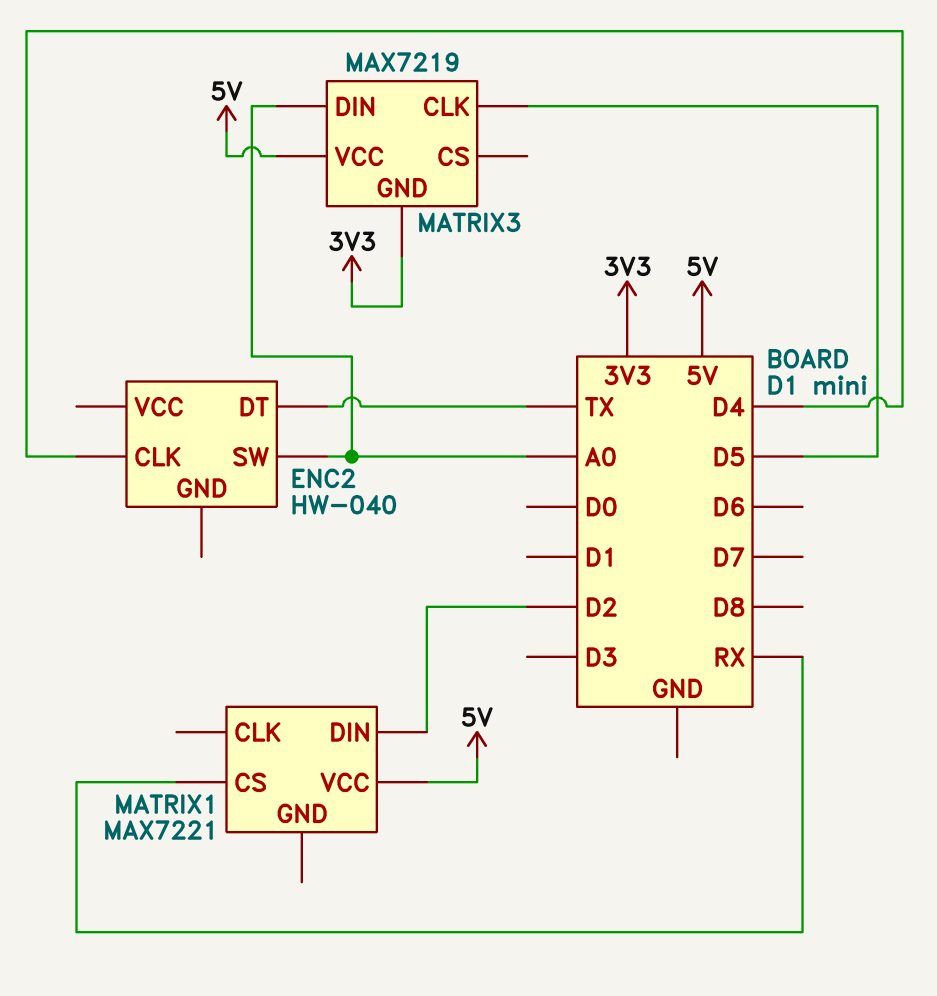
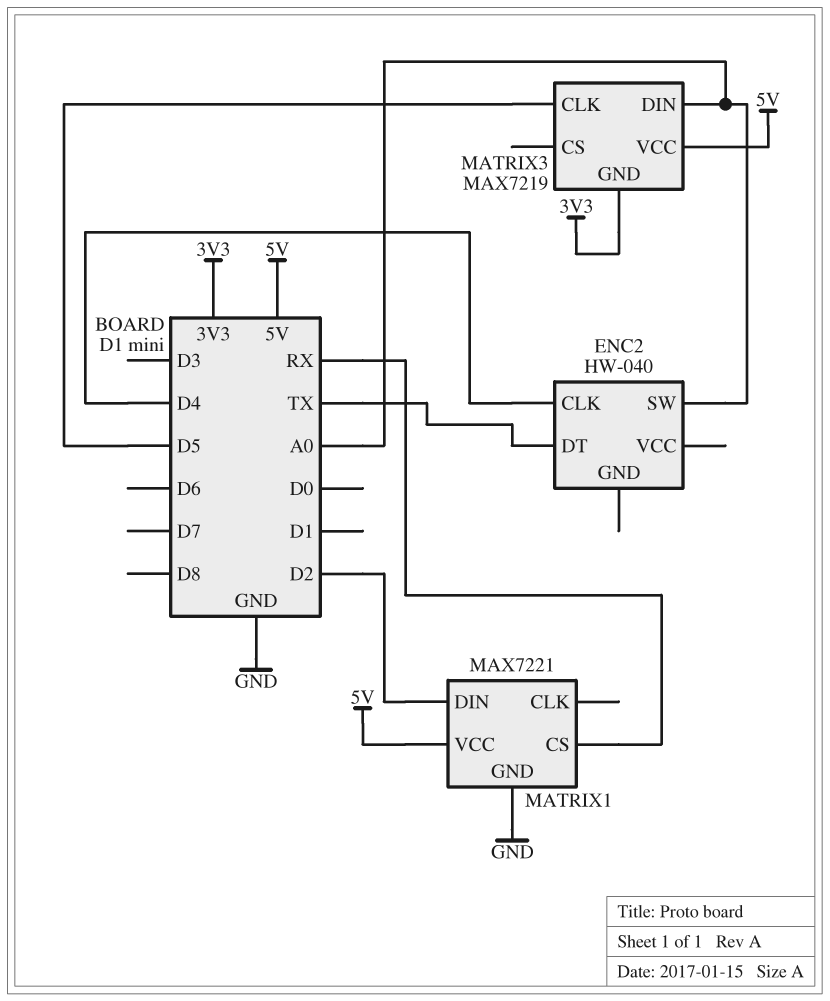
MATRIX1 pin GND: none -> GND

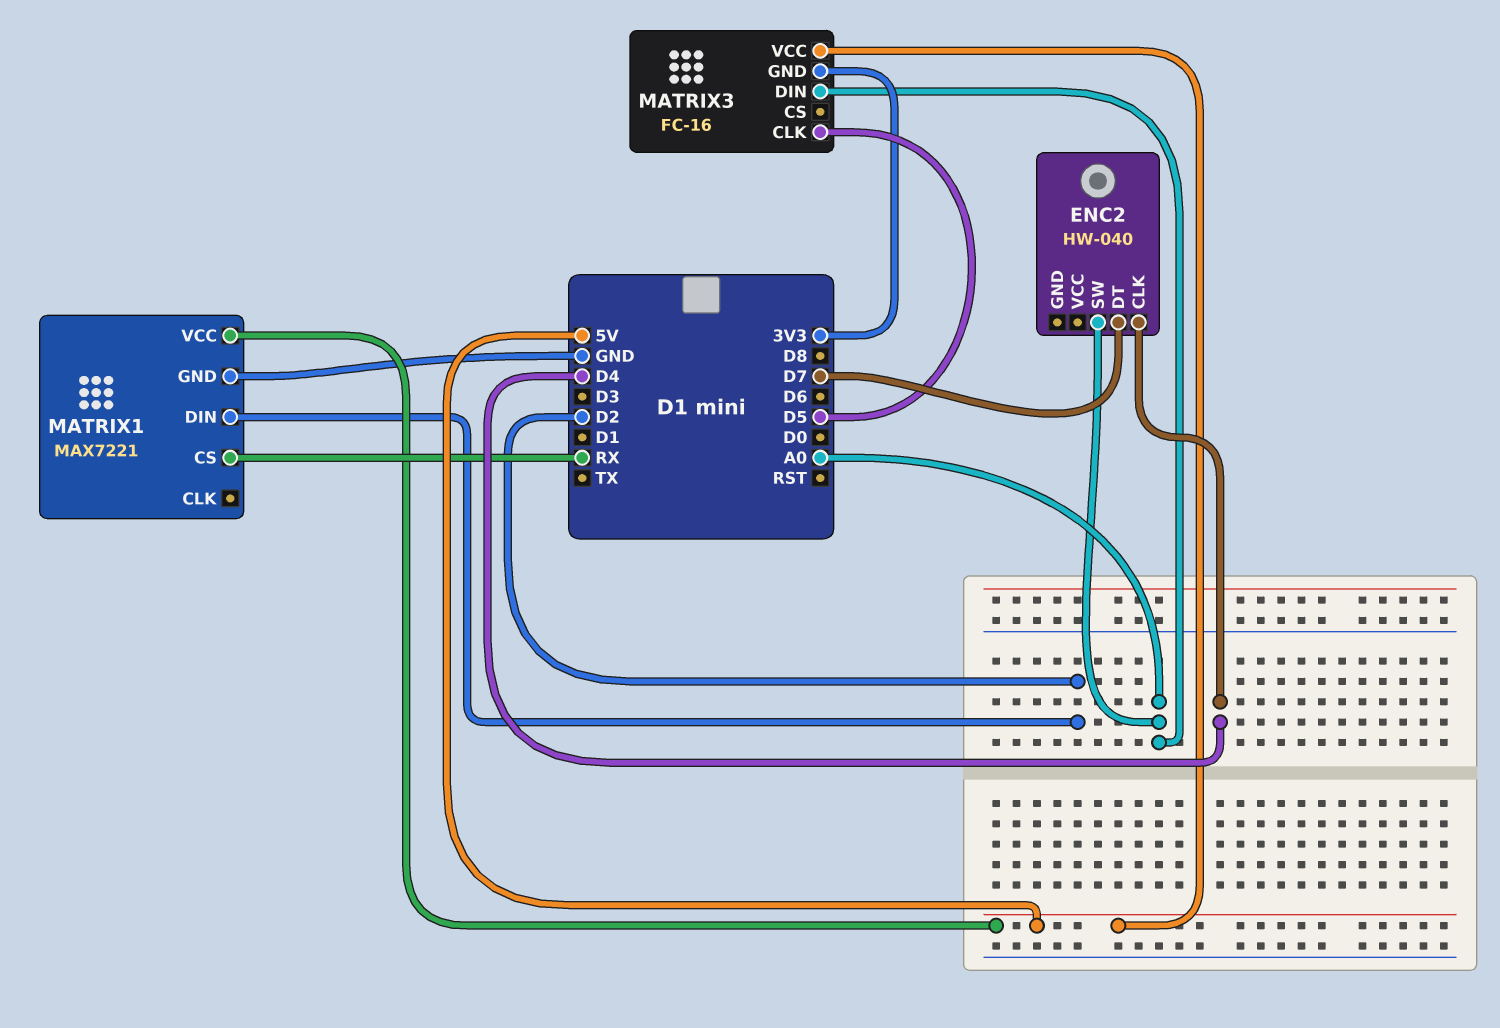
ENC2 pin DT: TX -> D7
MATRIX3: MAX7219 -> FC-16

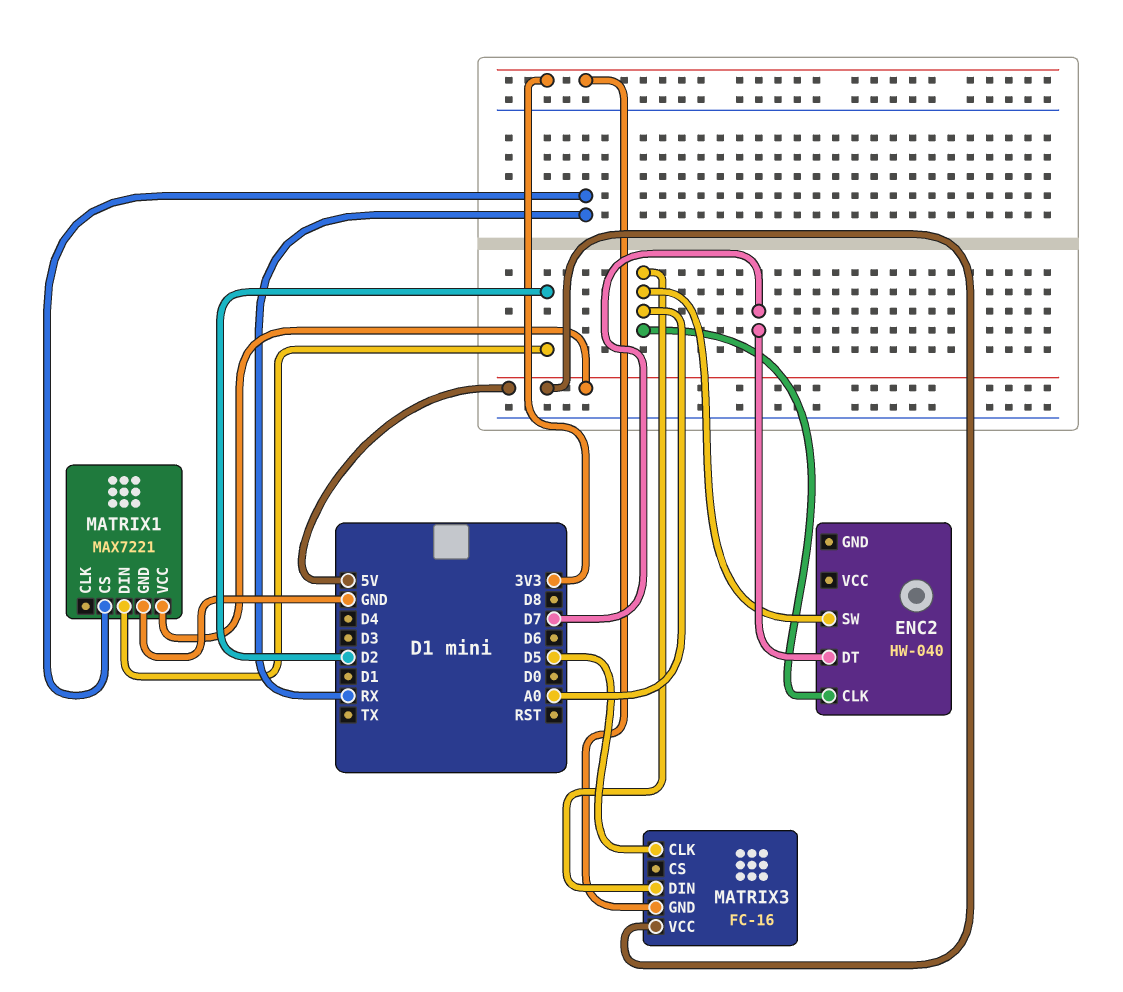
ENC2 pin CLK: D4 -> A0

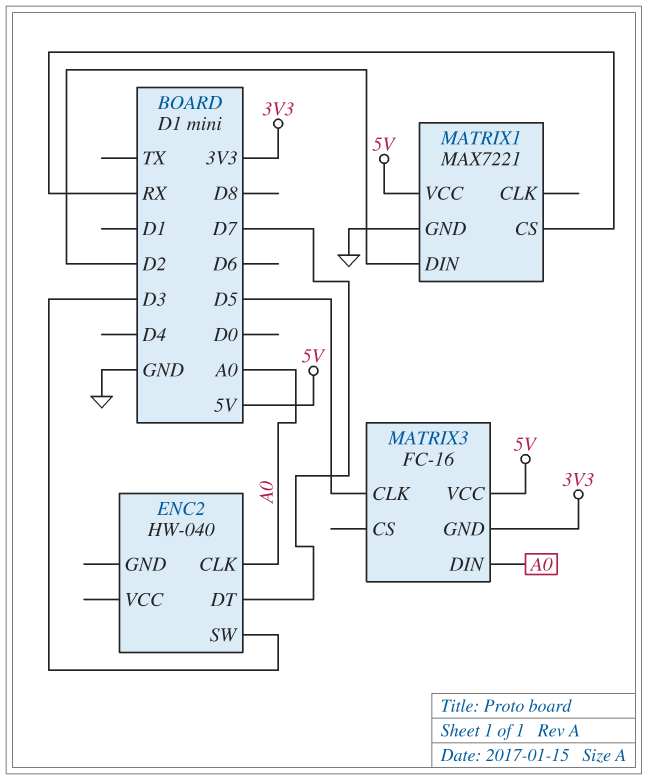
ENC2 pin SW: A0 -> D3

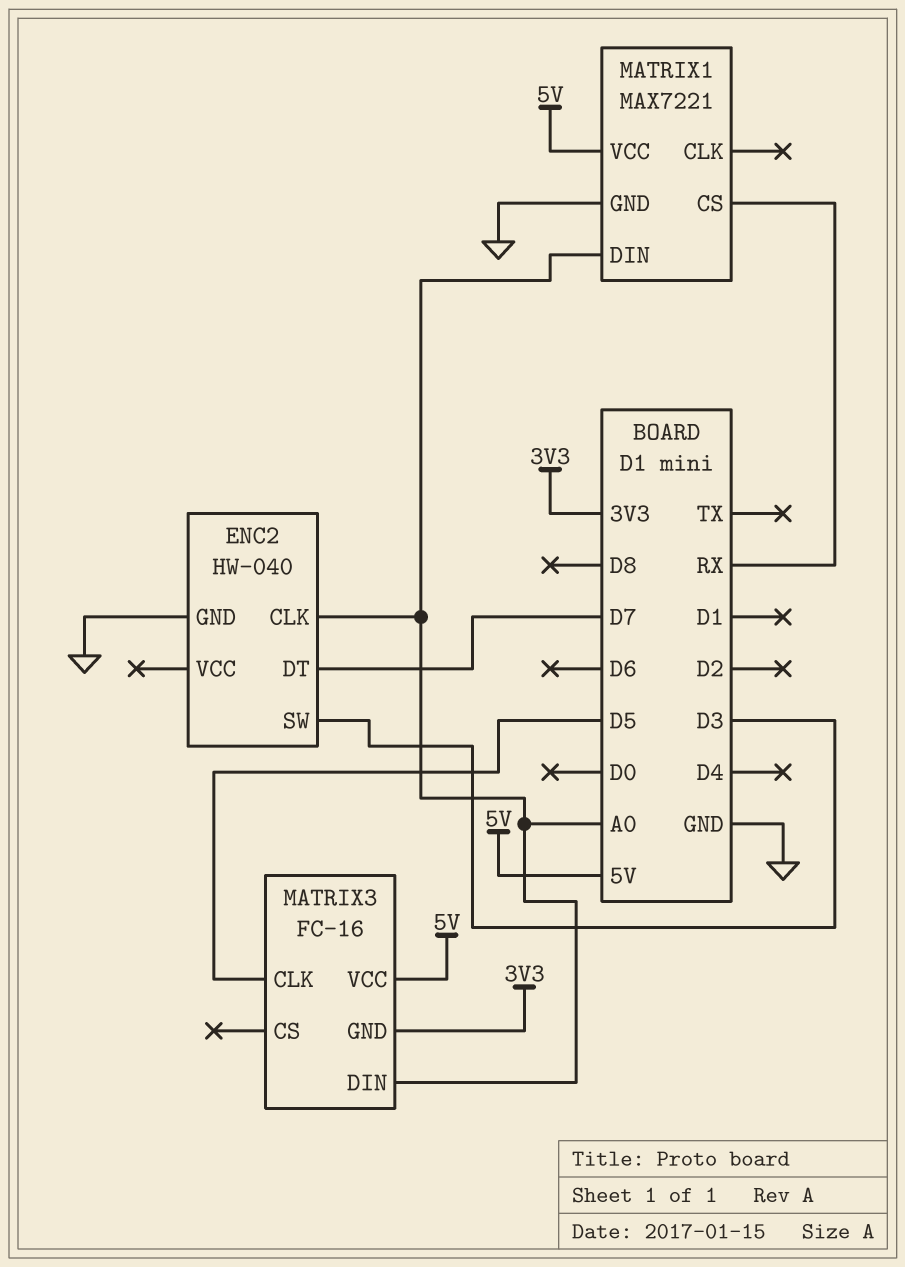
ENC2 pin GND: none -> GND
MATRIX1 pin DIN: D2 -> A0

